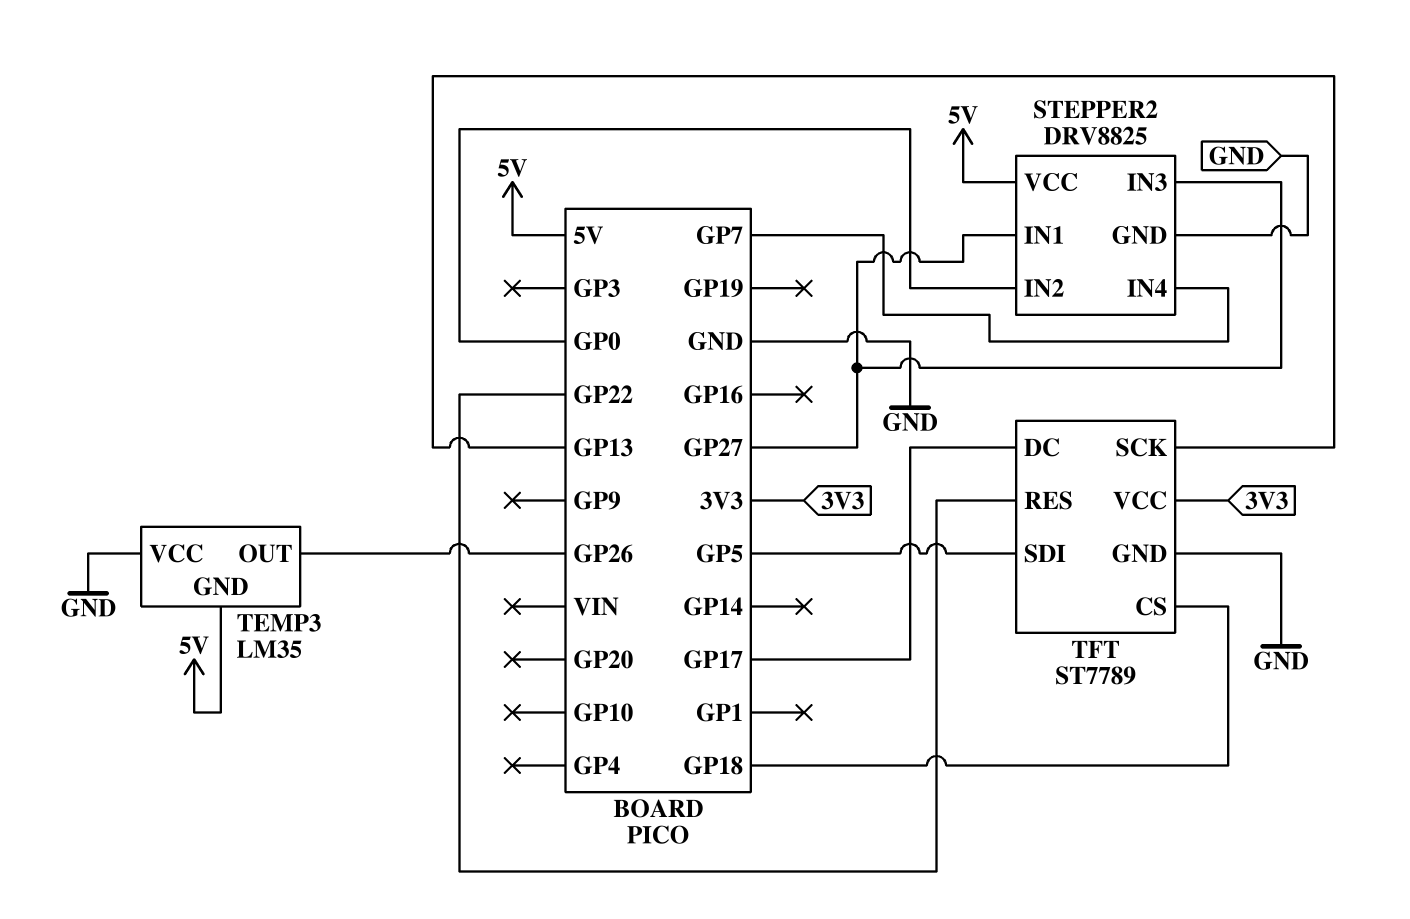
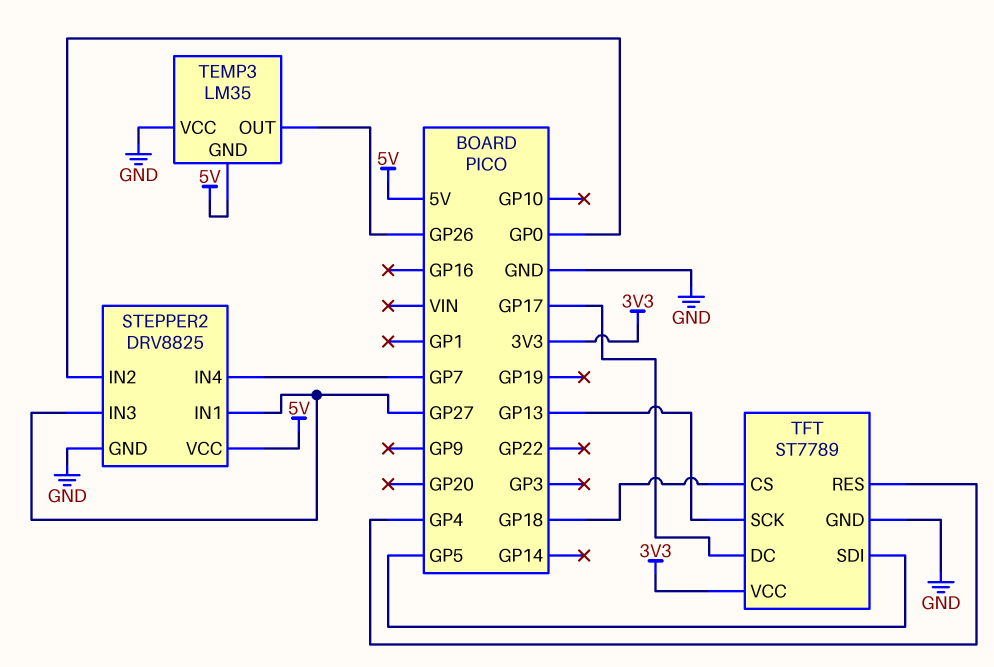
TFT pin RES: GP22 -> GP4

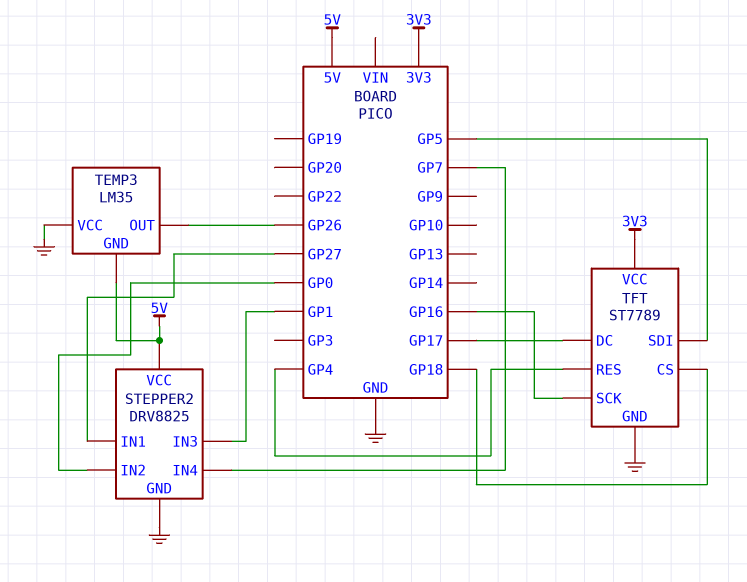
STEPPER2 pin IN3: GP27 -> GP1
TFT pin SCK: GP13 -> GP16

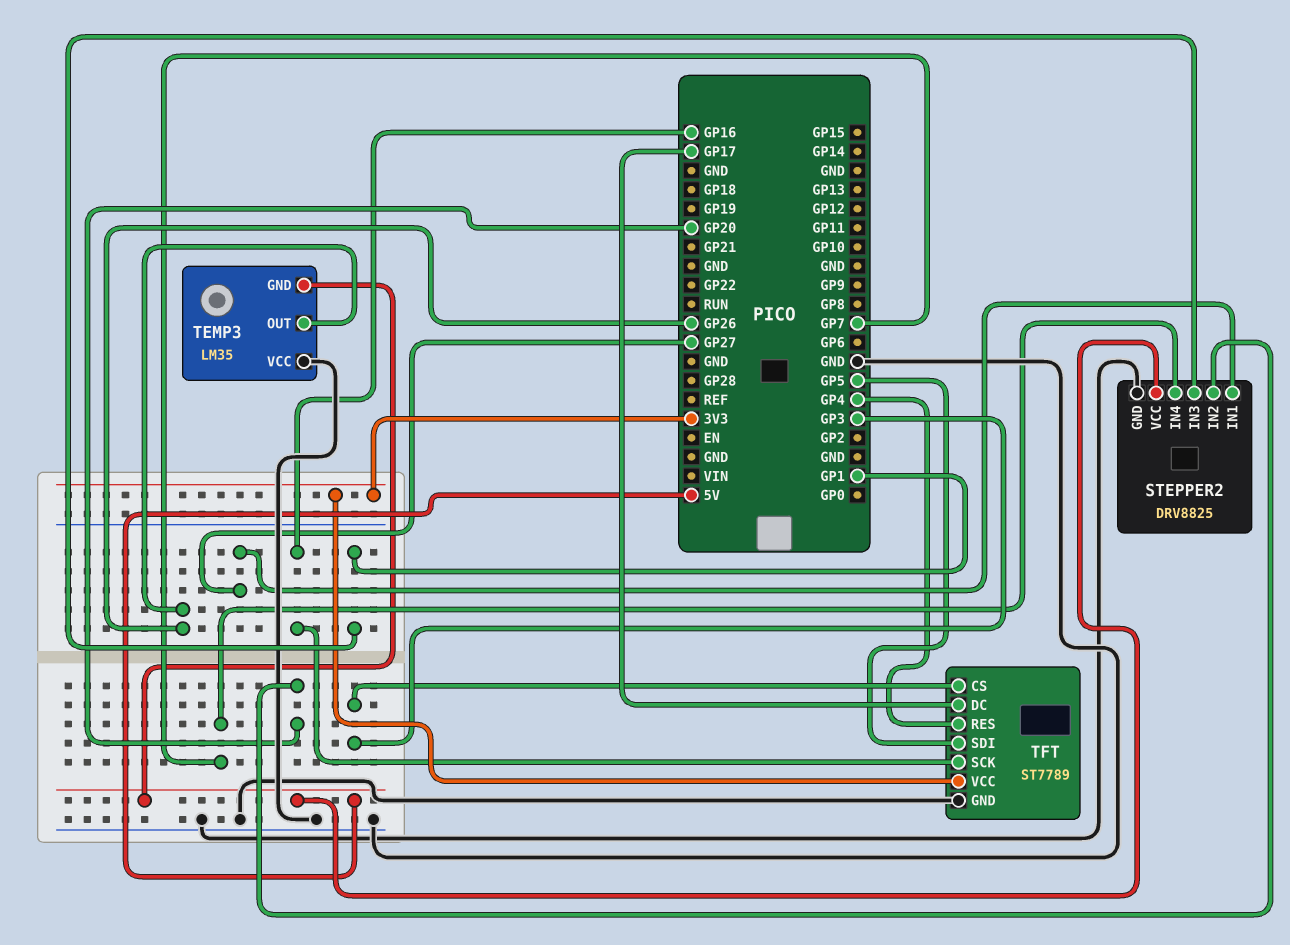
STEPPER2 pin IN2: GP0 -> GP20
TFT pin CS: GP18 -> GP3

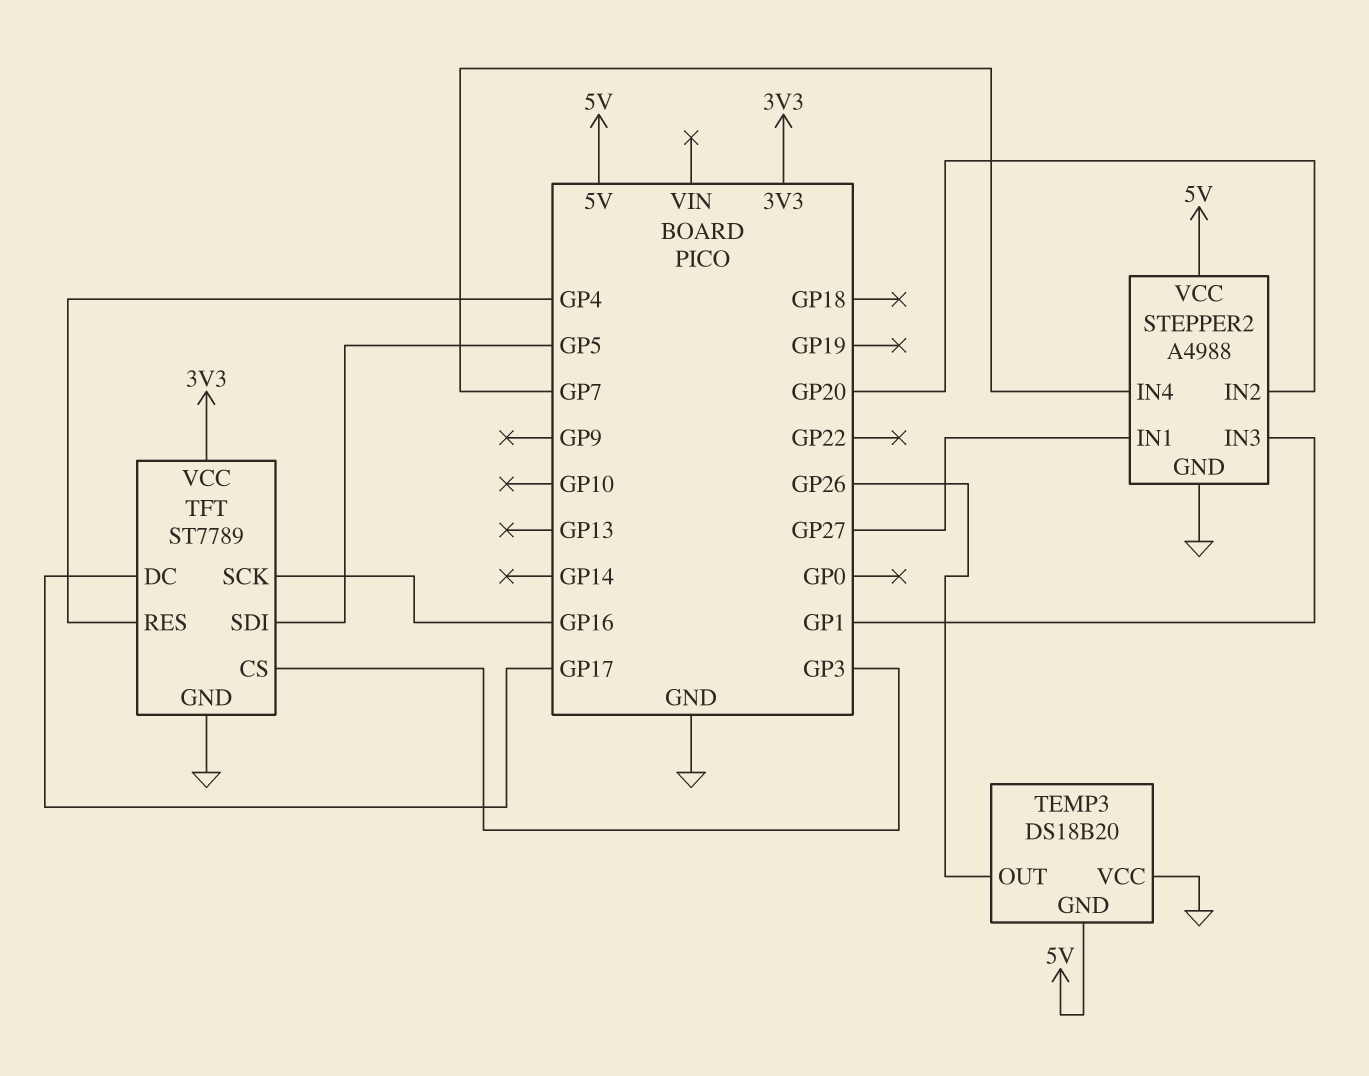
STEPPER2: DRV8825 -> A4988
TEMP3: LM35 -> DS18B20

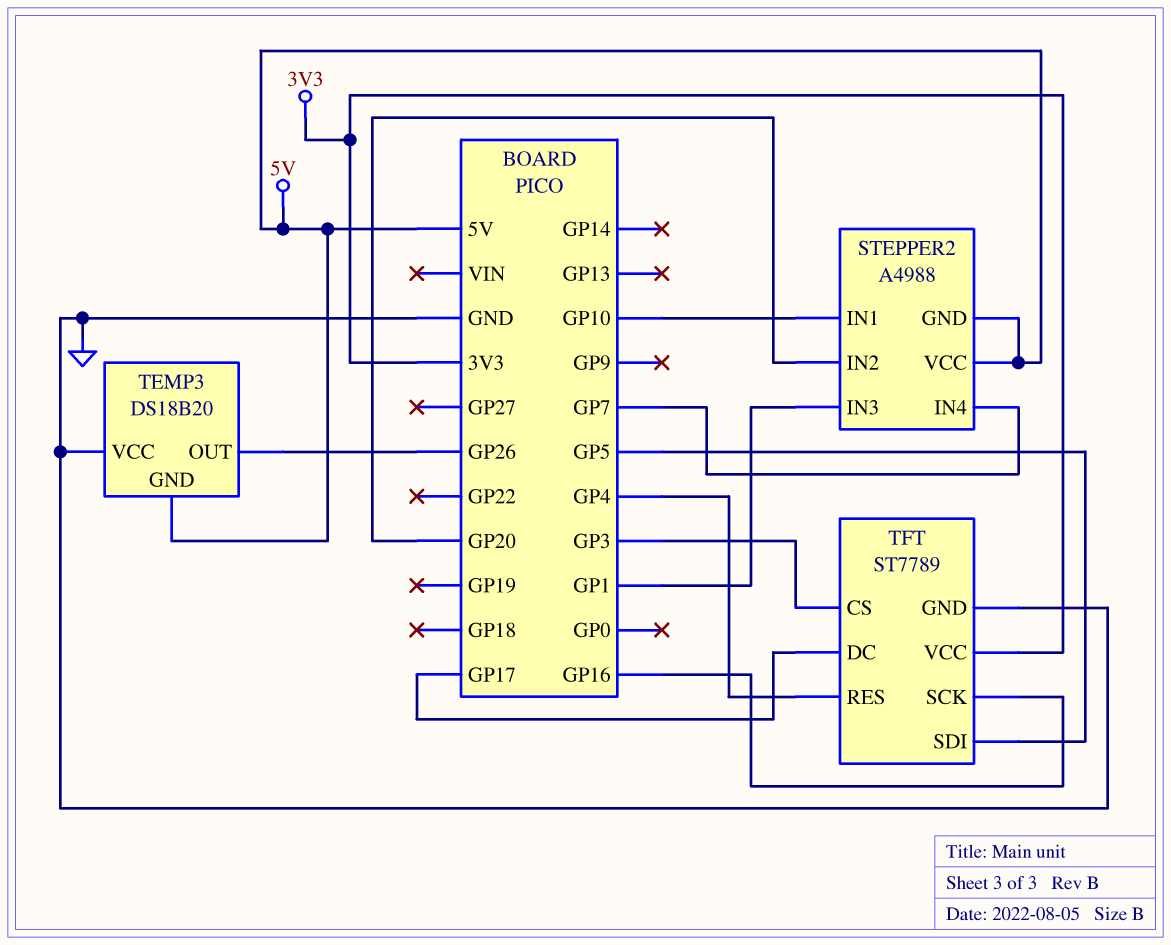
STEPPER2 pin GND: GND -> 5V
STEPPER2 pin IN1: GP27 -> GP10

